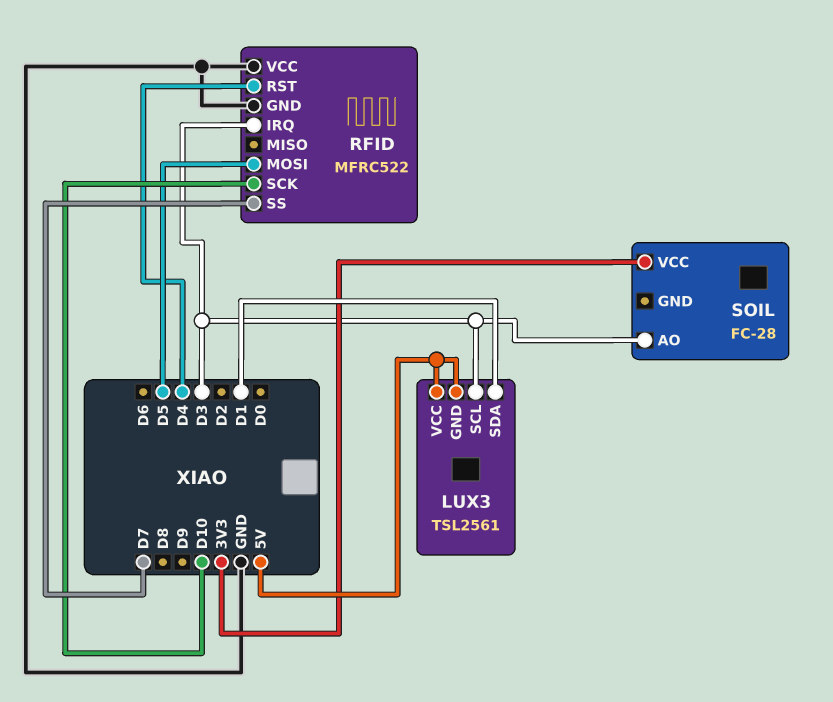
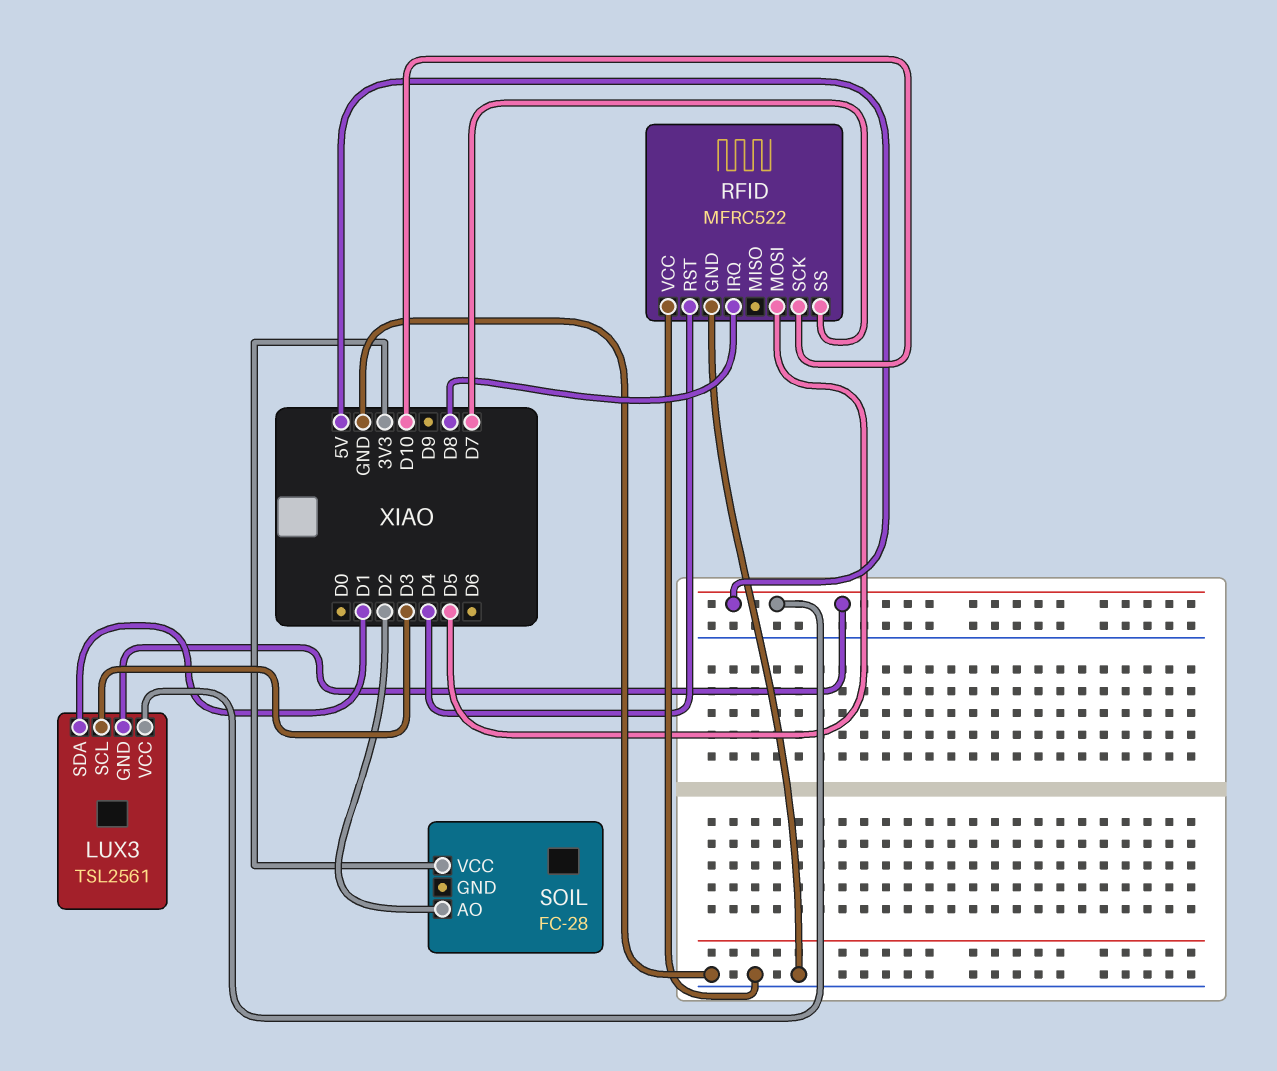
RFID pin IRQ: D3 -> D8
SOIL pin AO: D3 -> D2

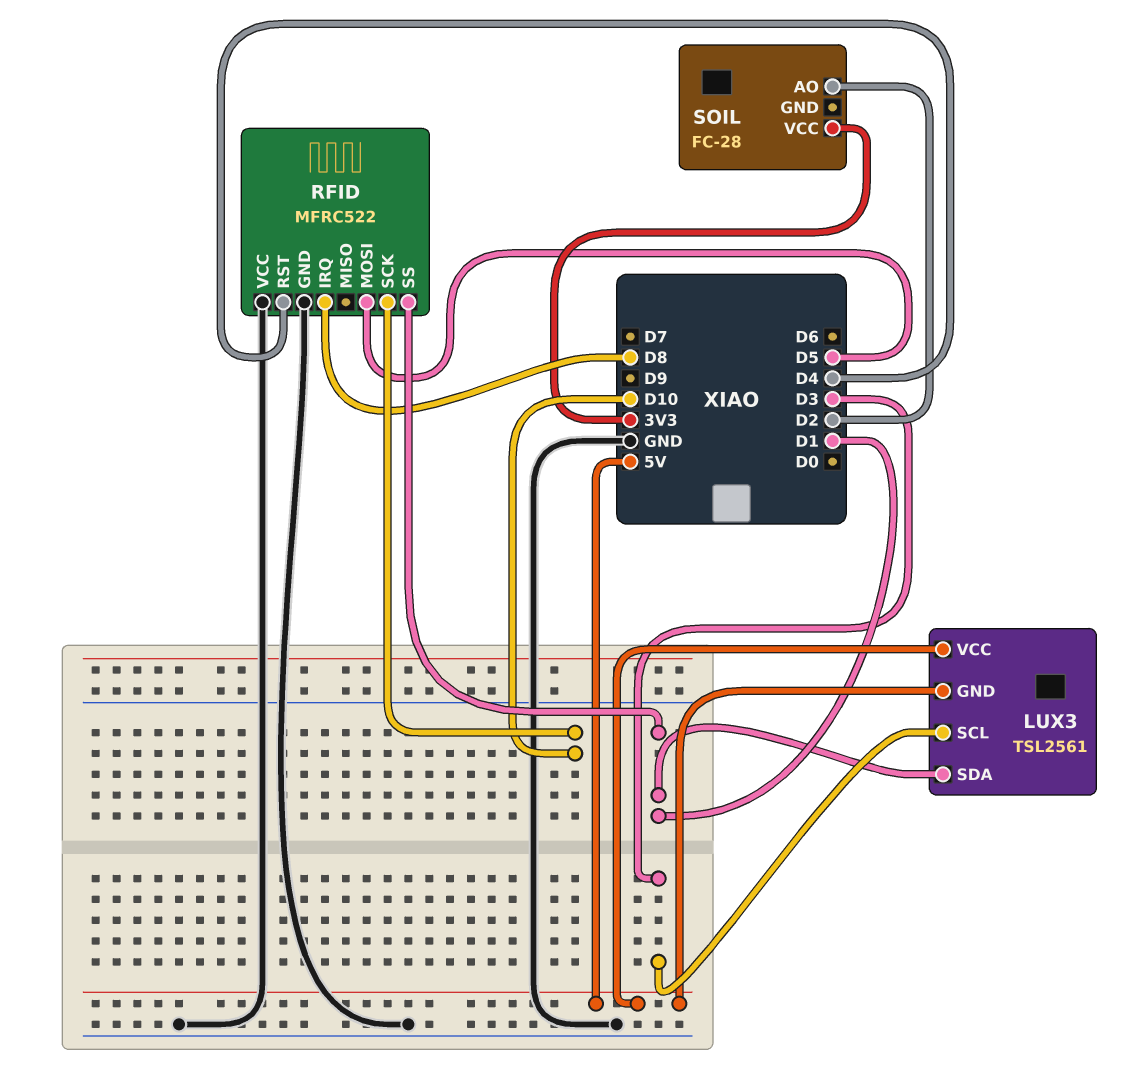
RFID pin SS: D7 -> D1

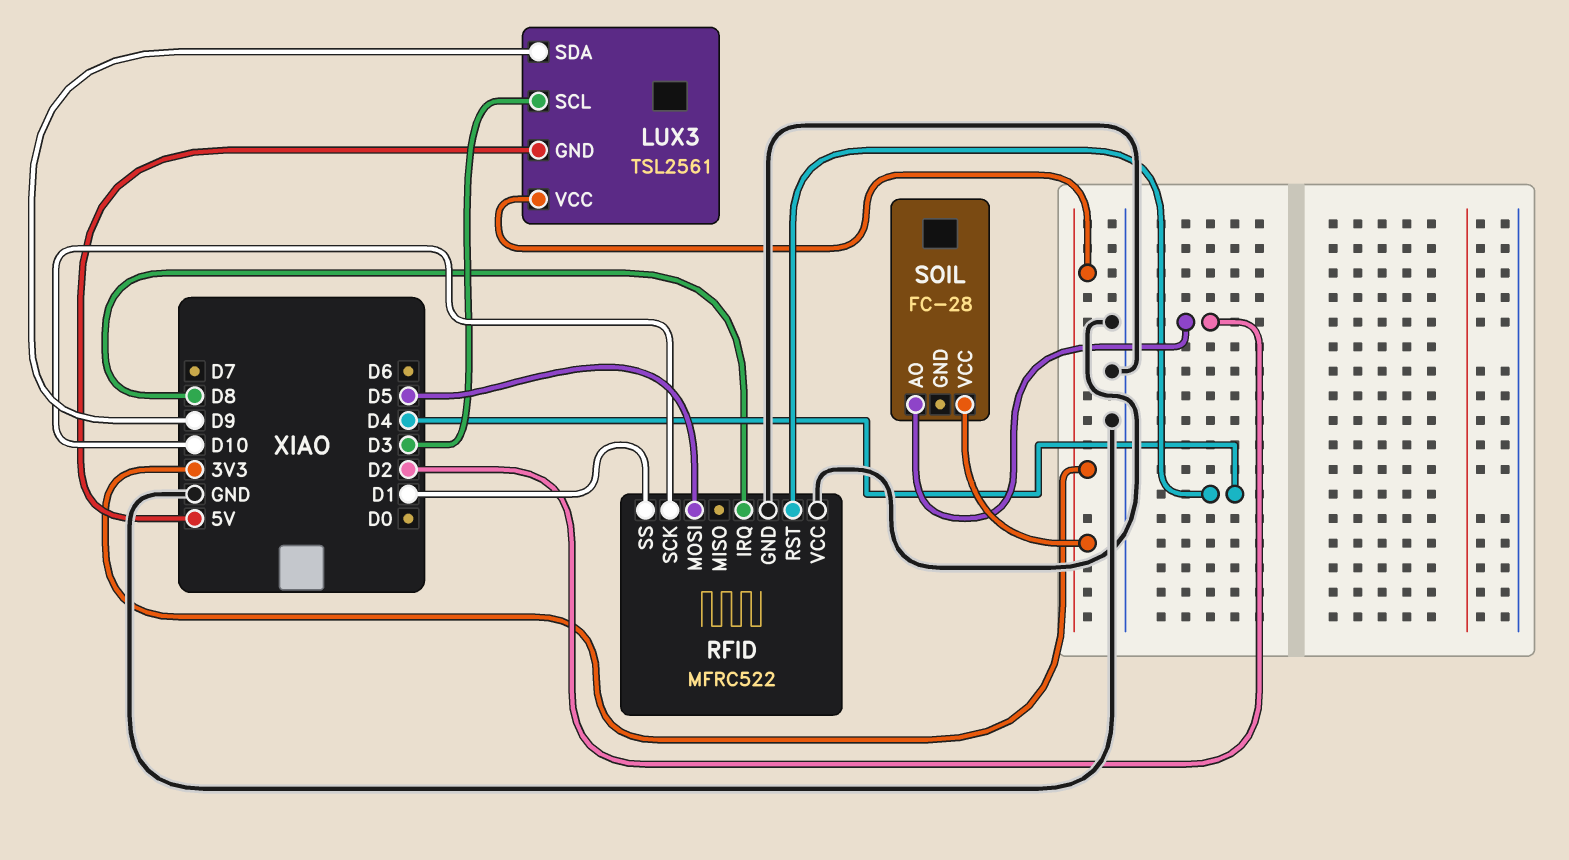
LUX3 pin SDA: D1 -> D9
LUX3 pin VCC: 5V -> 3V3

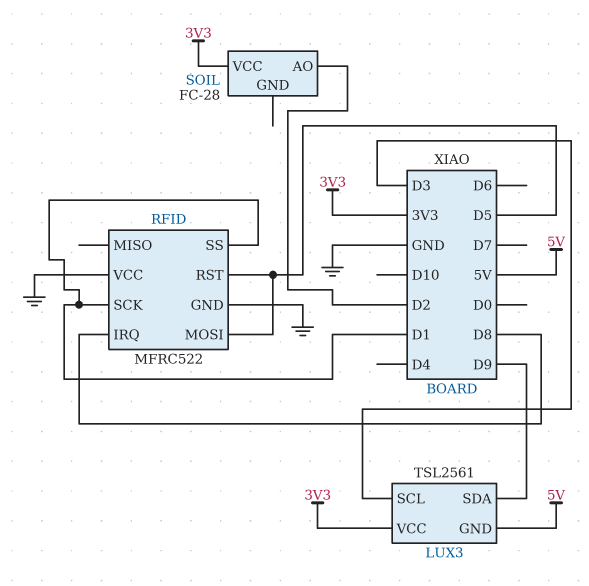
RFID pin RST: D4 -> D5
RFID pin SCK: D10 -> D1

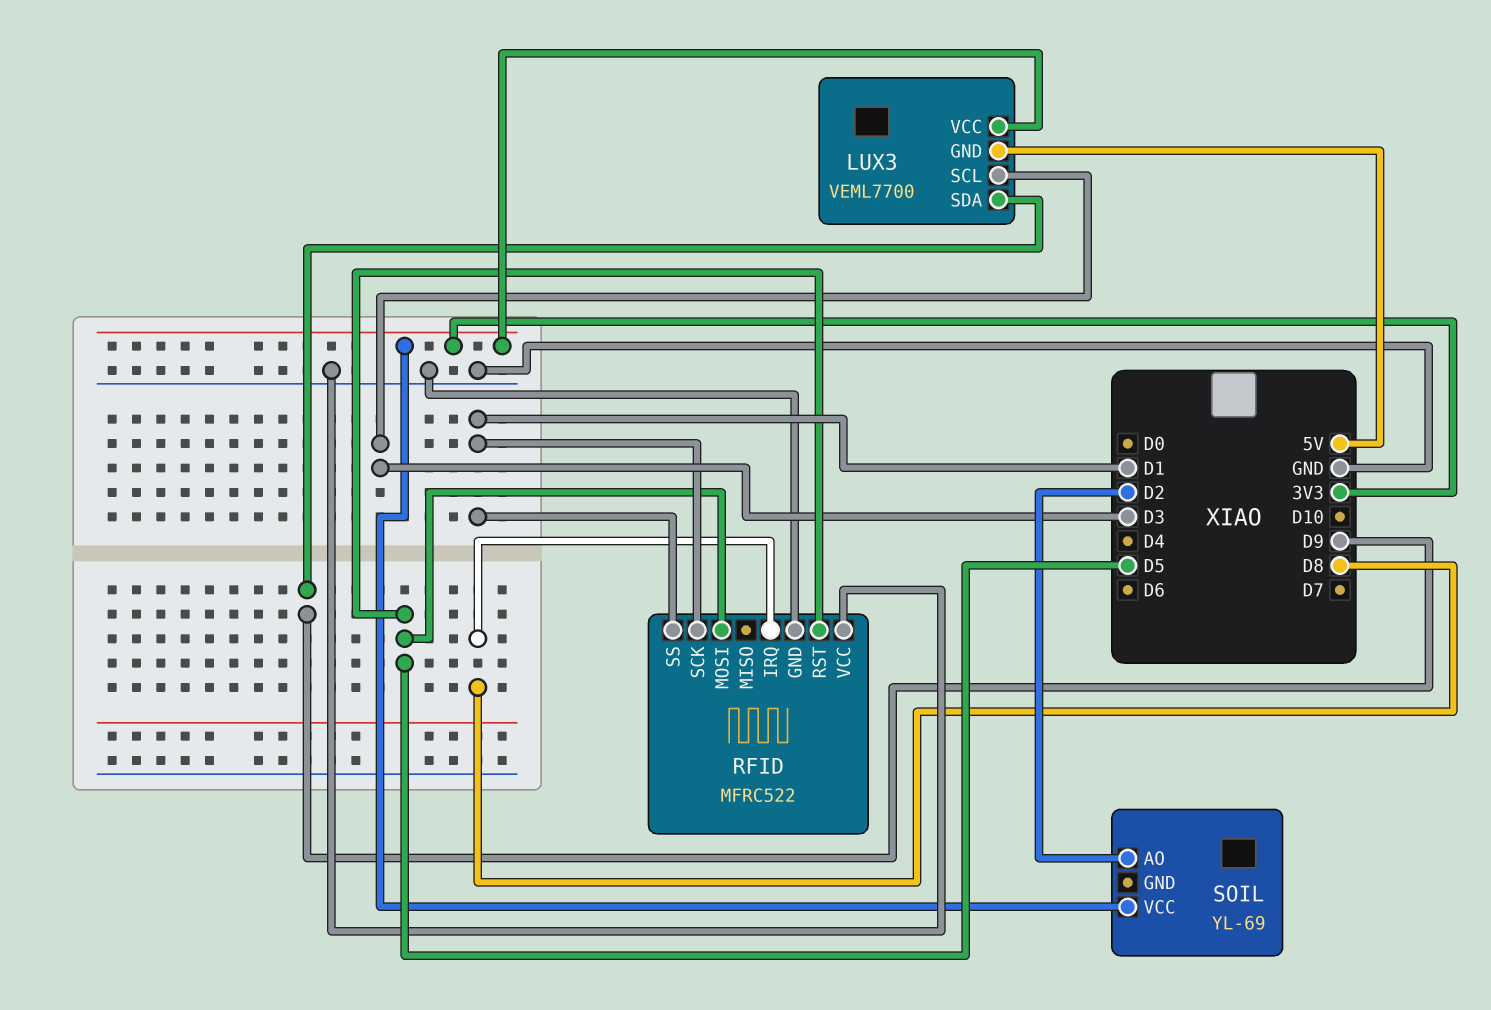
LUX3: TSL2561 -> VEML7700
SOIL: FC-28 -> YL-69

